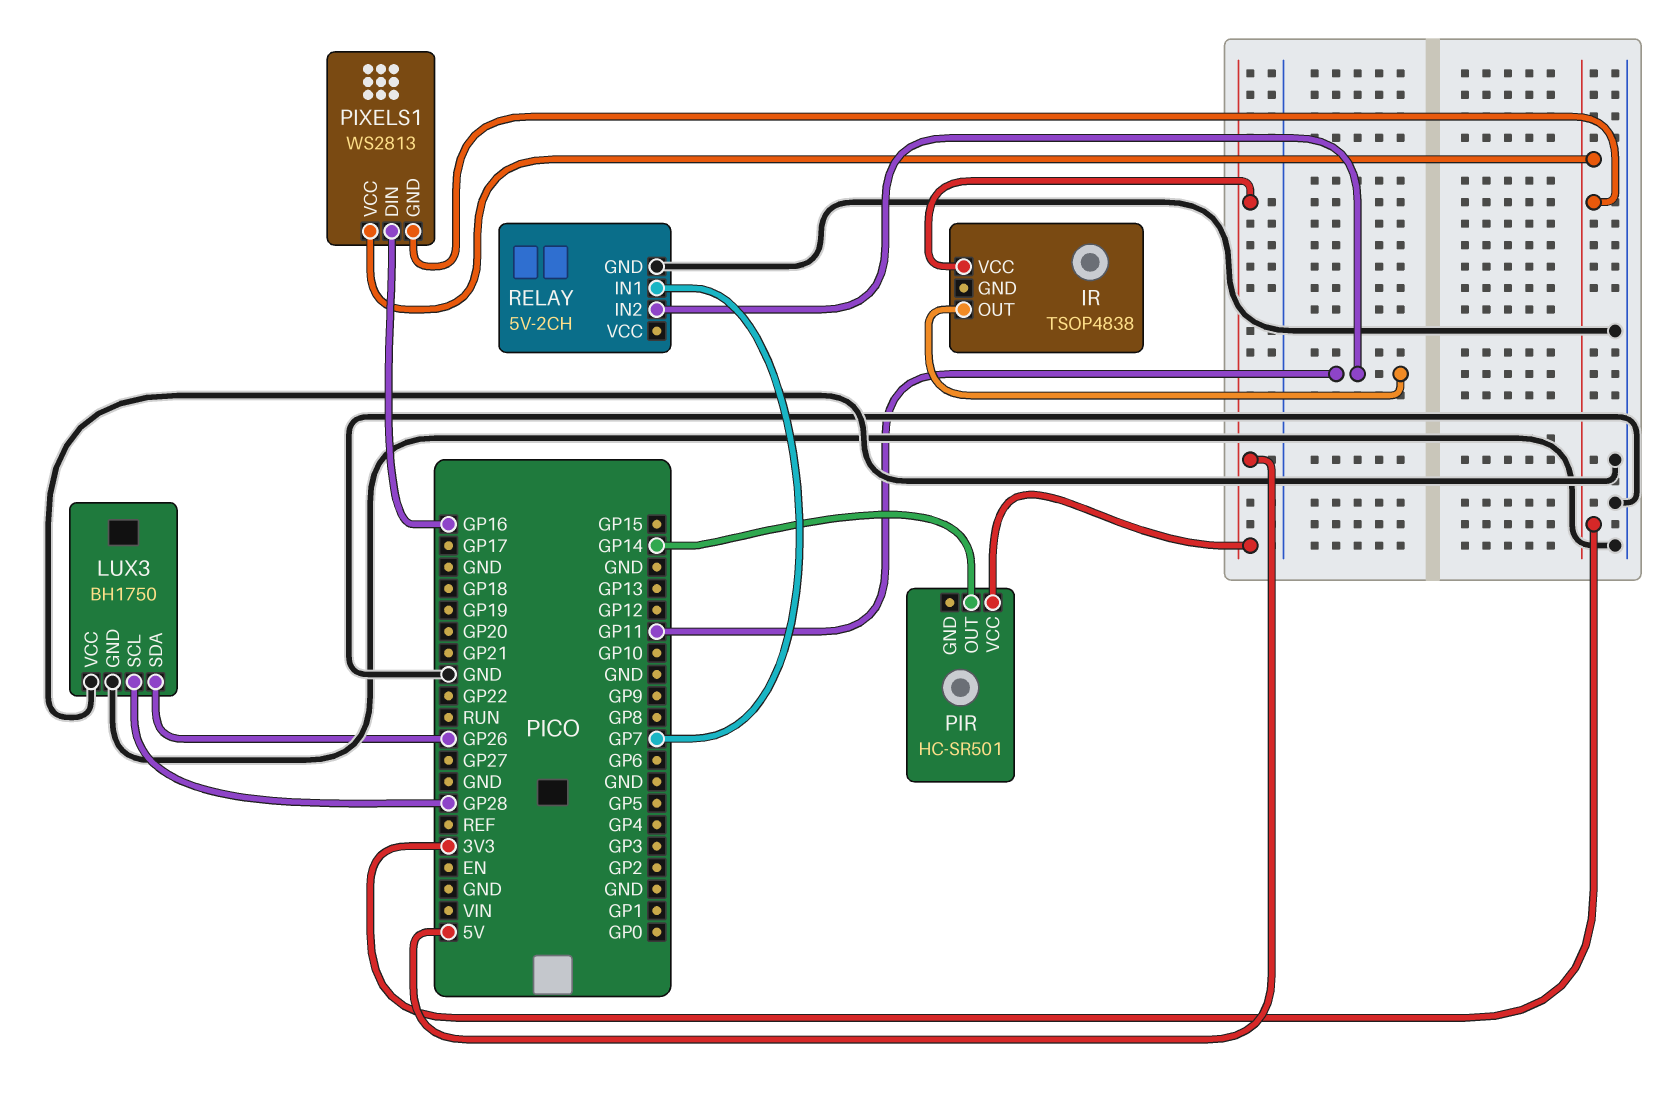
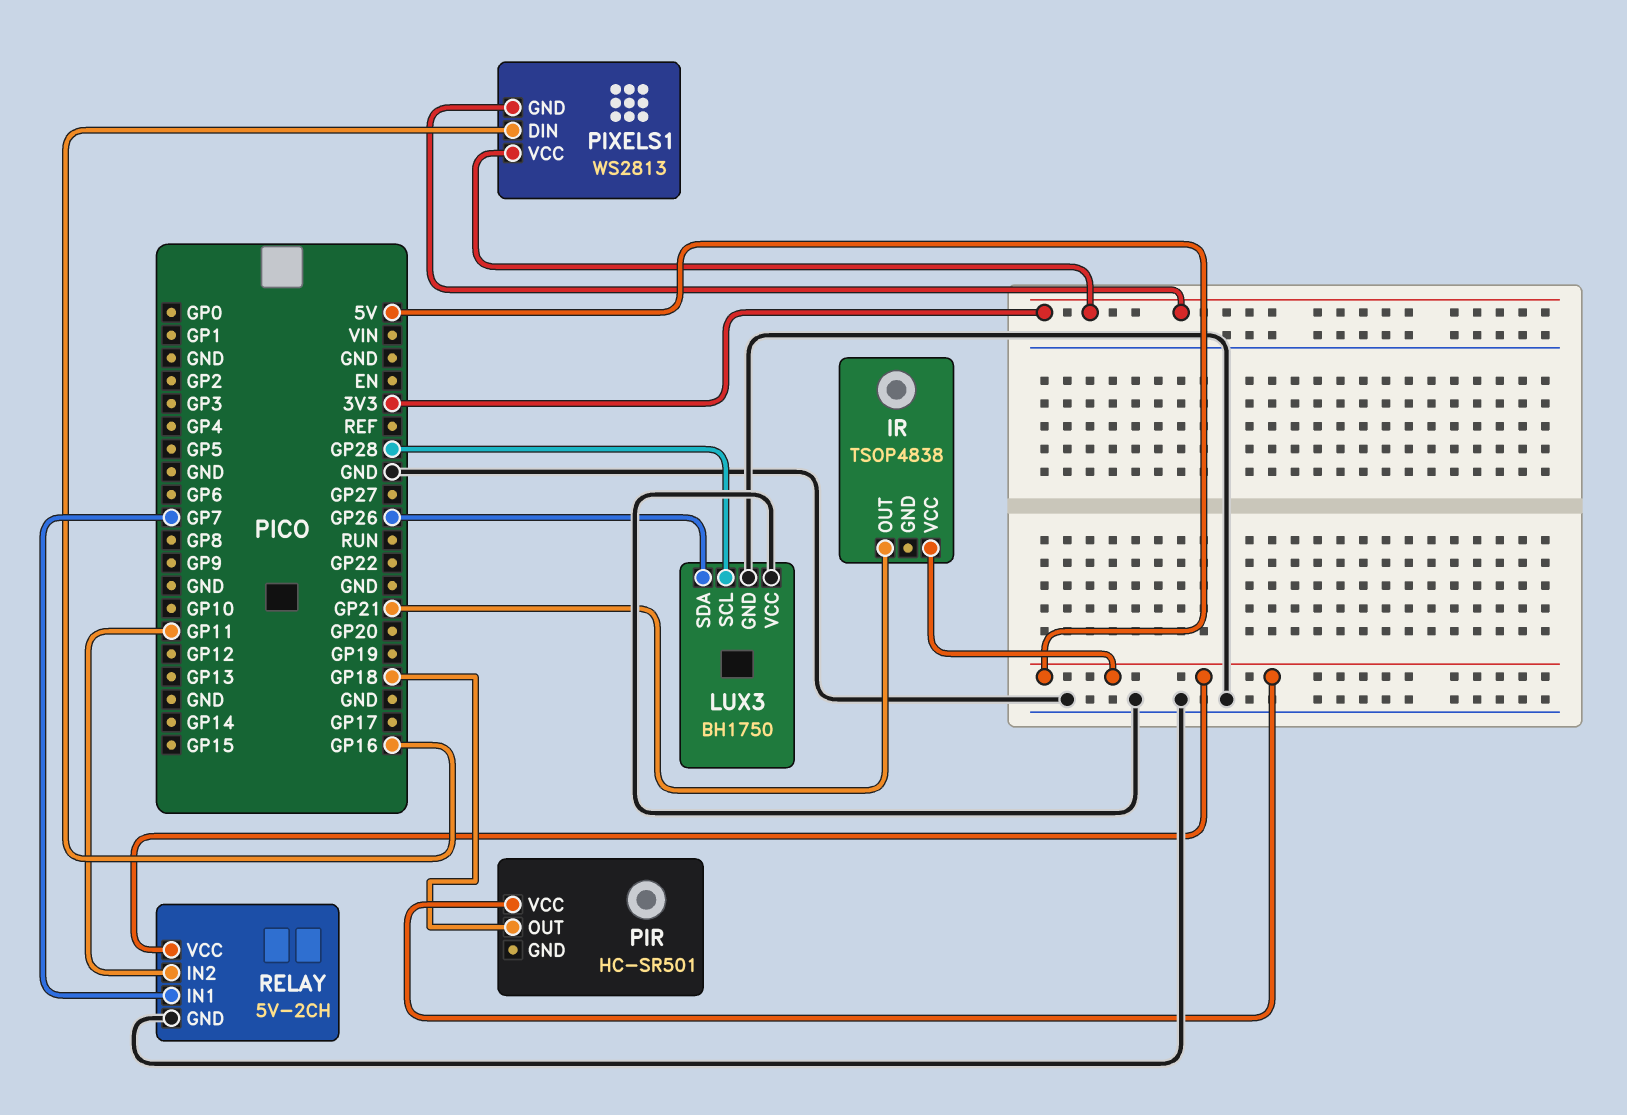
IR pin OUT: GP11 -> GP21
PIR pin OUT: GP14 -> GP18
RELAY pin VCC: none -> 5V

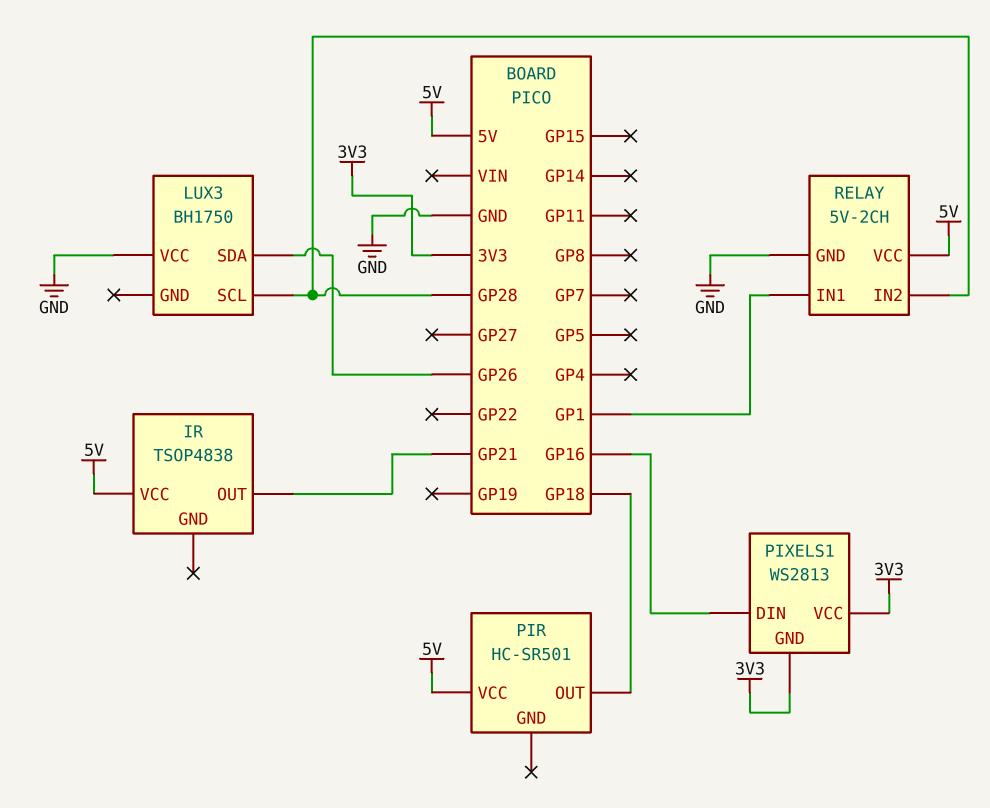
LUX3 pin GND: GND -> none
RELAY pin IN1: GP7 -> GP1
RELAY pin IN2: GP11 -> GP28

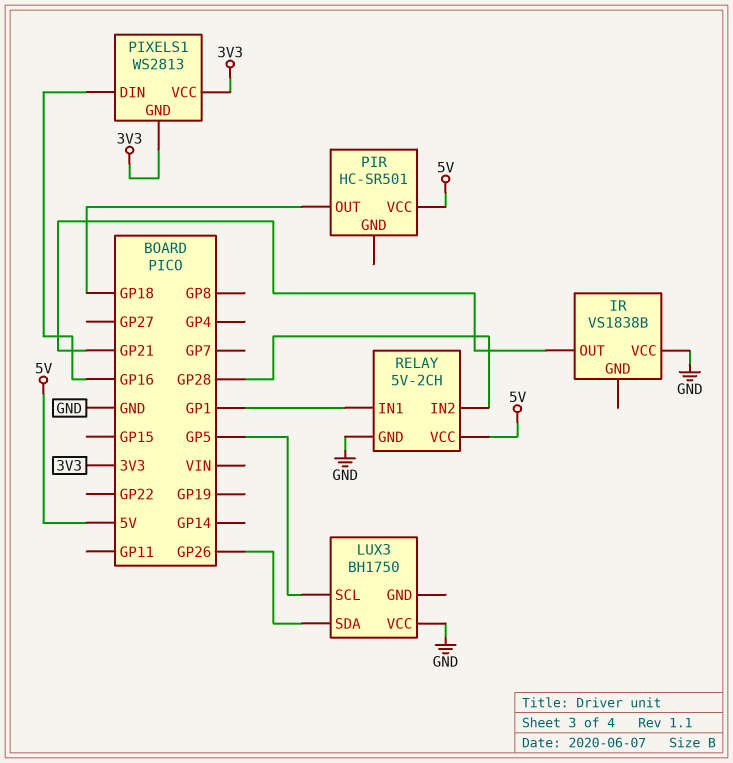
IR: TSOP4838 -> VS1838B
IR pin VCC: 5V -> GND
LUX3 pin SCL: GP28 -> GP5

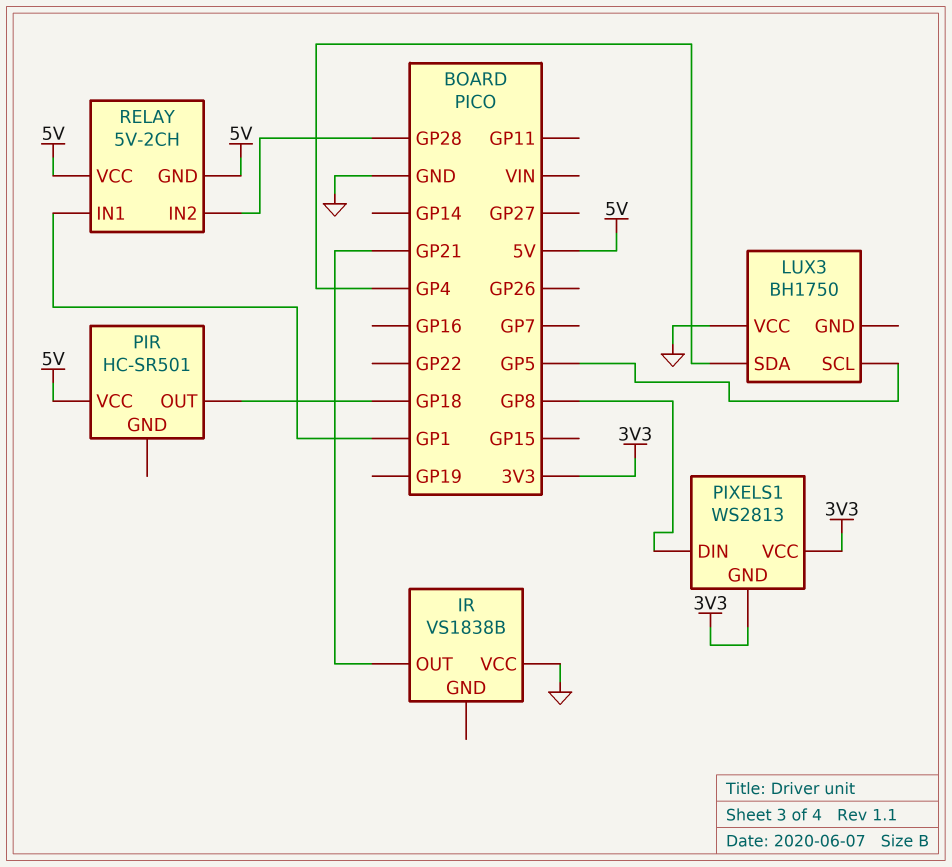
LUX3 pin SDA: GP26 -> GP4
PIXELS1 pin DIN: GP16 -> GP8
RELAY pin GND: GND -> 5V

